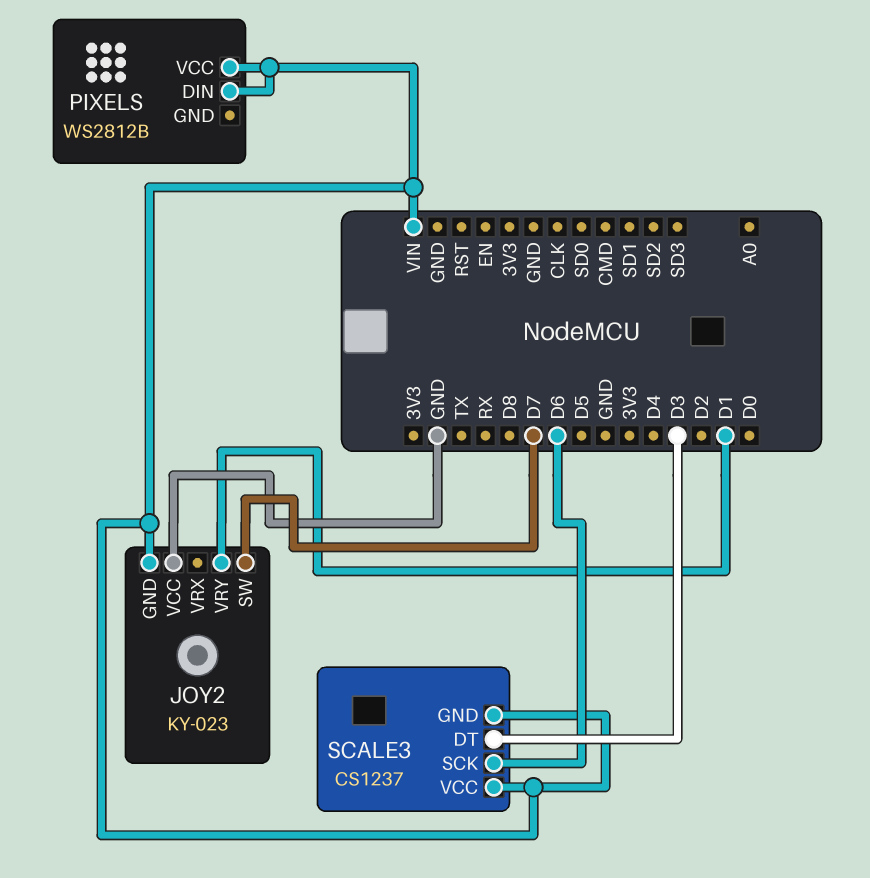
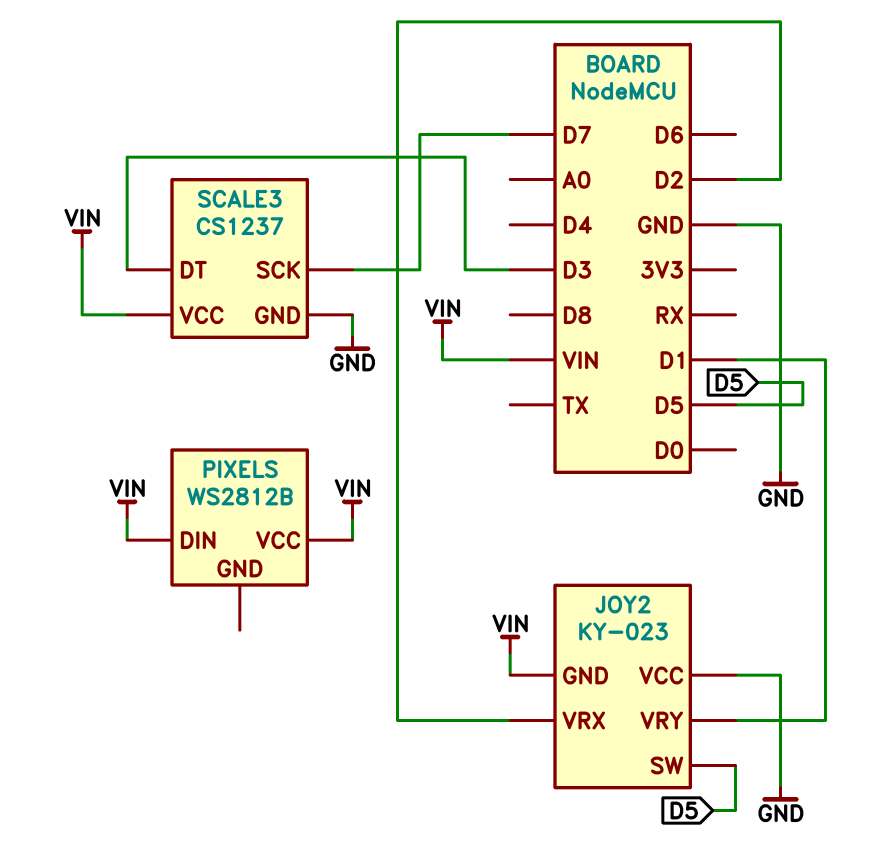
JOY2 pin SW: D7 -> D5
JOY2 pin VRX: none -> D2
SCALE3 pin GND: VIN -> GND
SCALE3 pin SCK: D6 -> D7

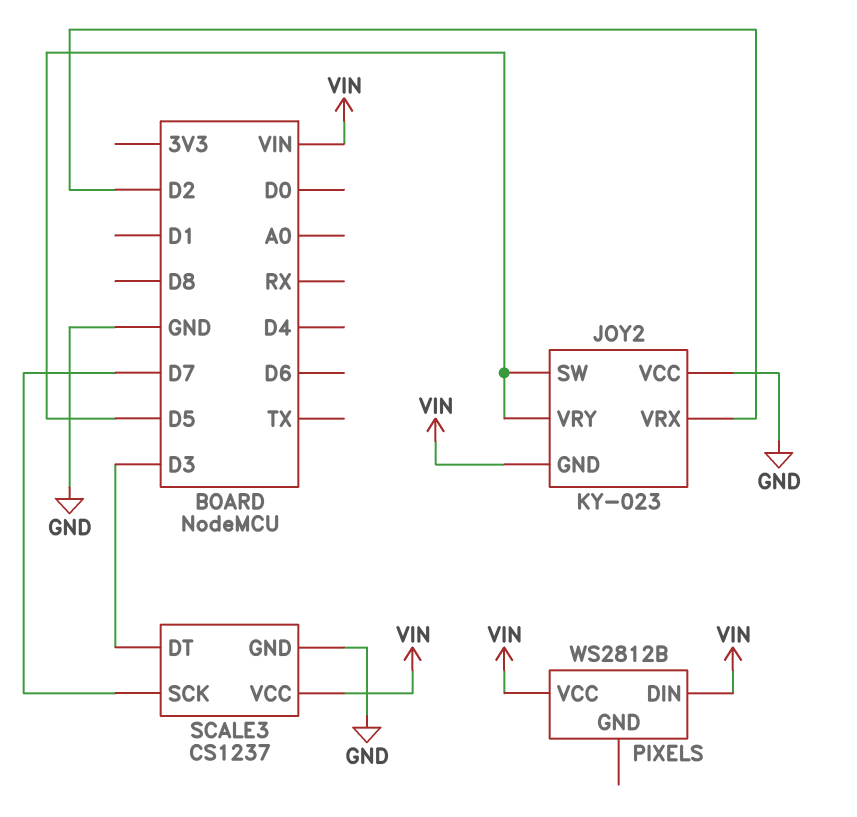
JOY2 pin VRY: D1 -> D5

